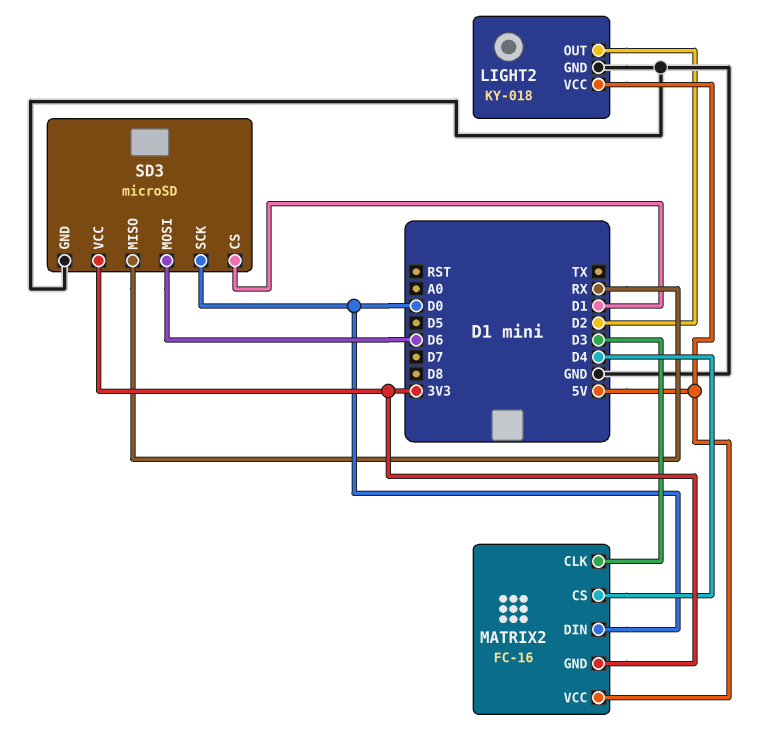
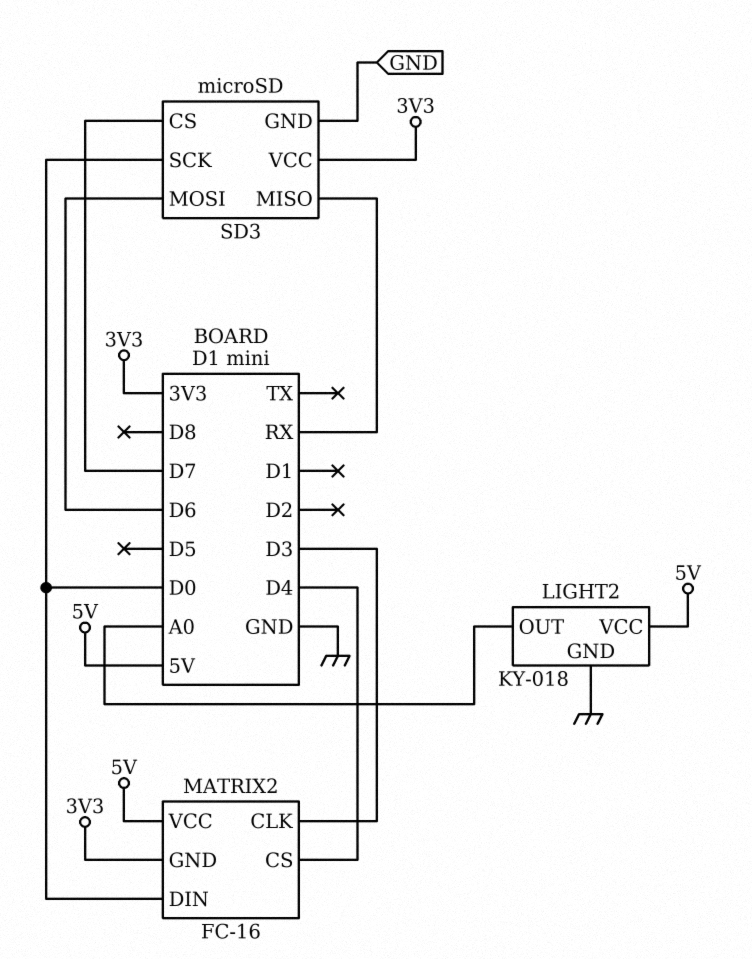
LIGHT2 pin OUT: D2 -> A0
SD3 pin CS: D1 -> D7

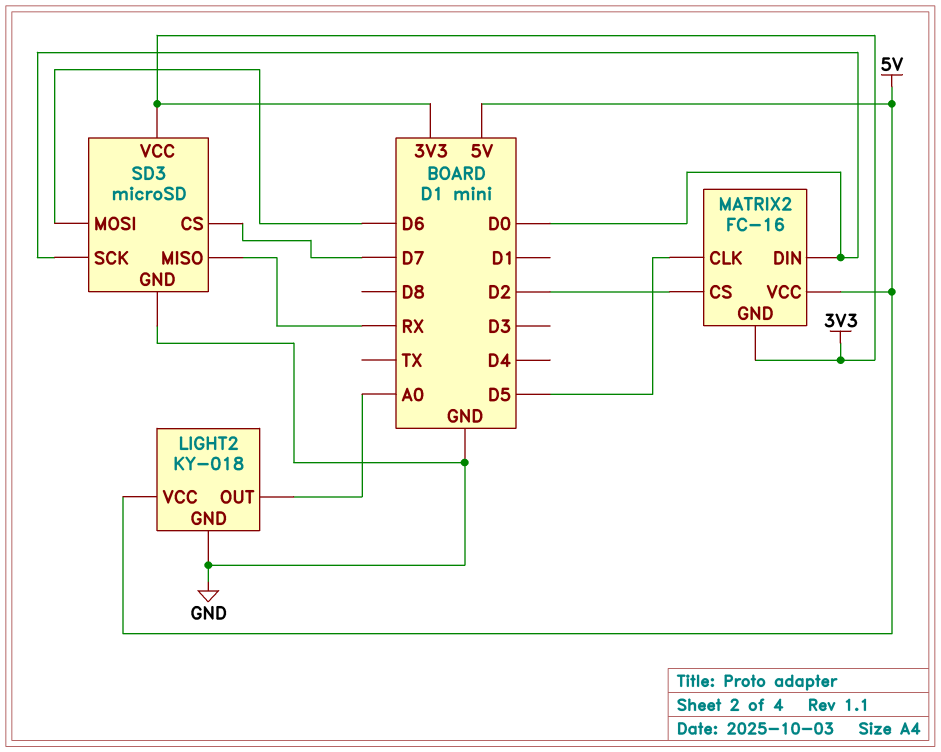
MATRIX2 pin CLK: D3 -> D5
MATRIX2 pin CS: D4 -> D2

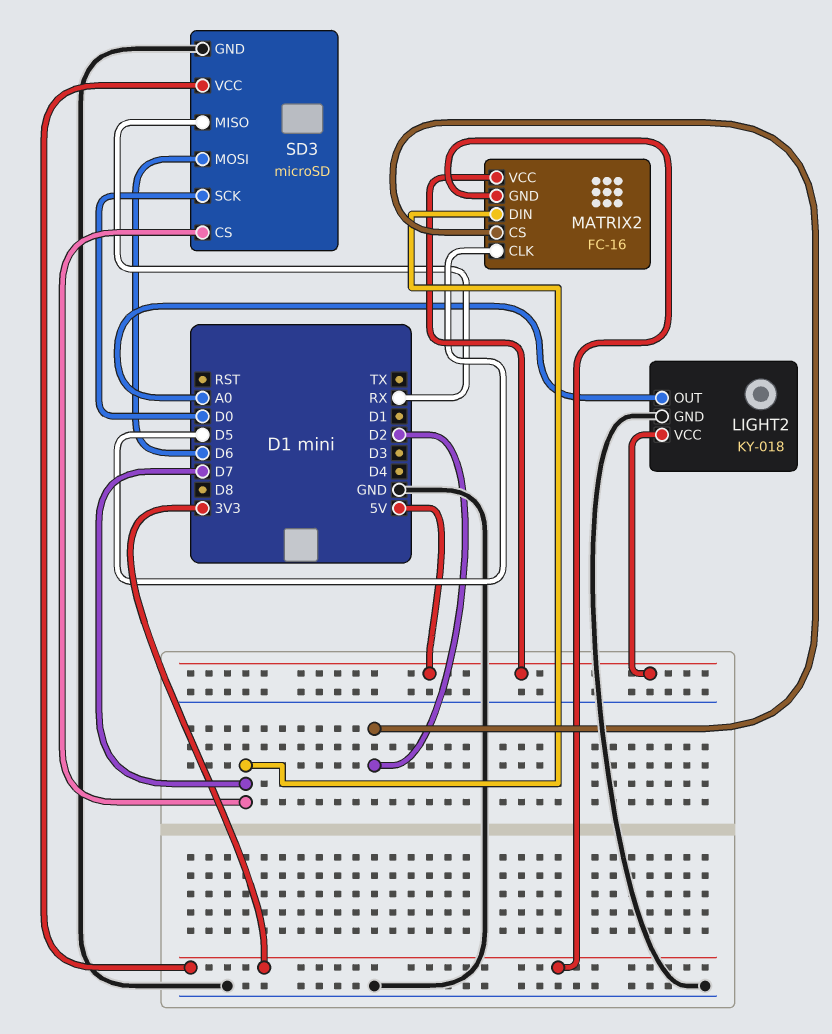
MATRIX2 pin DIN: D0 -> D7

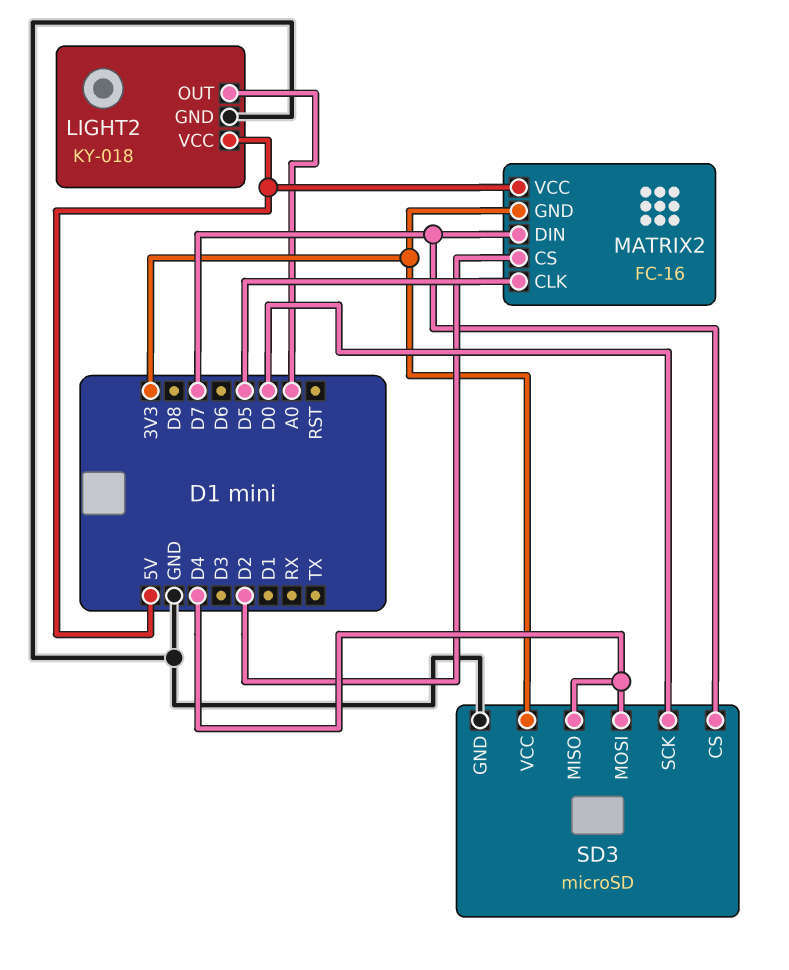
SD3 pin MISO: RX -> D4
SD3 pin MOSI: D6 -> D4

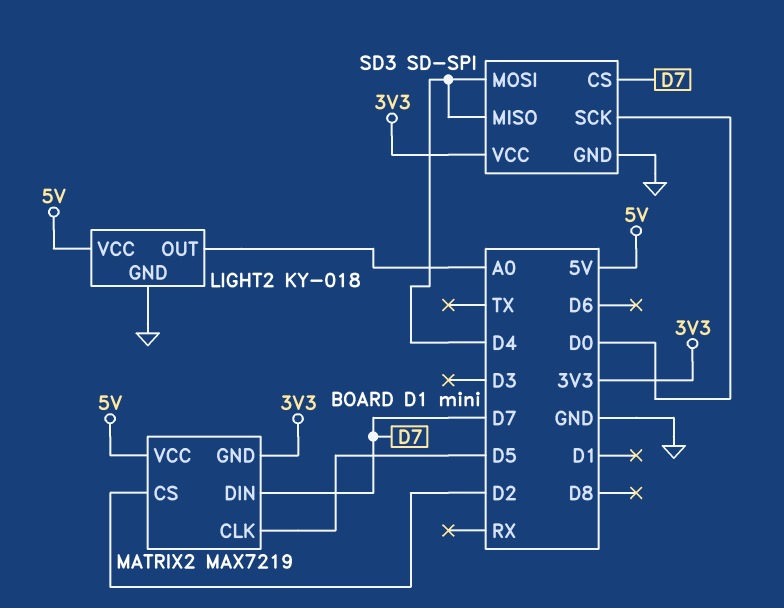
MATRIX2: FC-16 -> MAX7219
SD3: microSD -> SD-SPI

